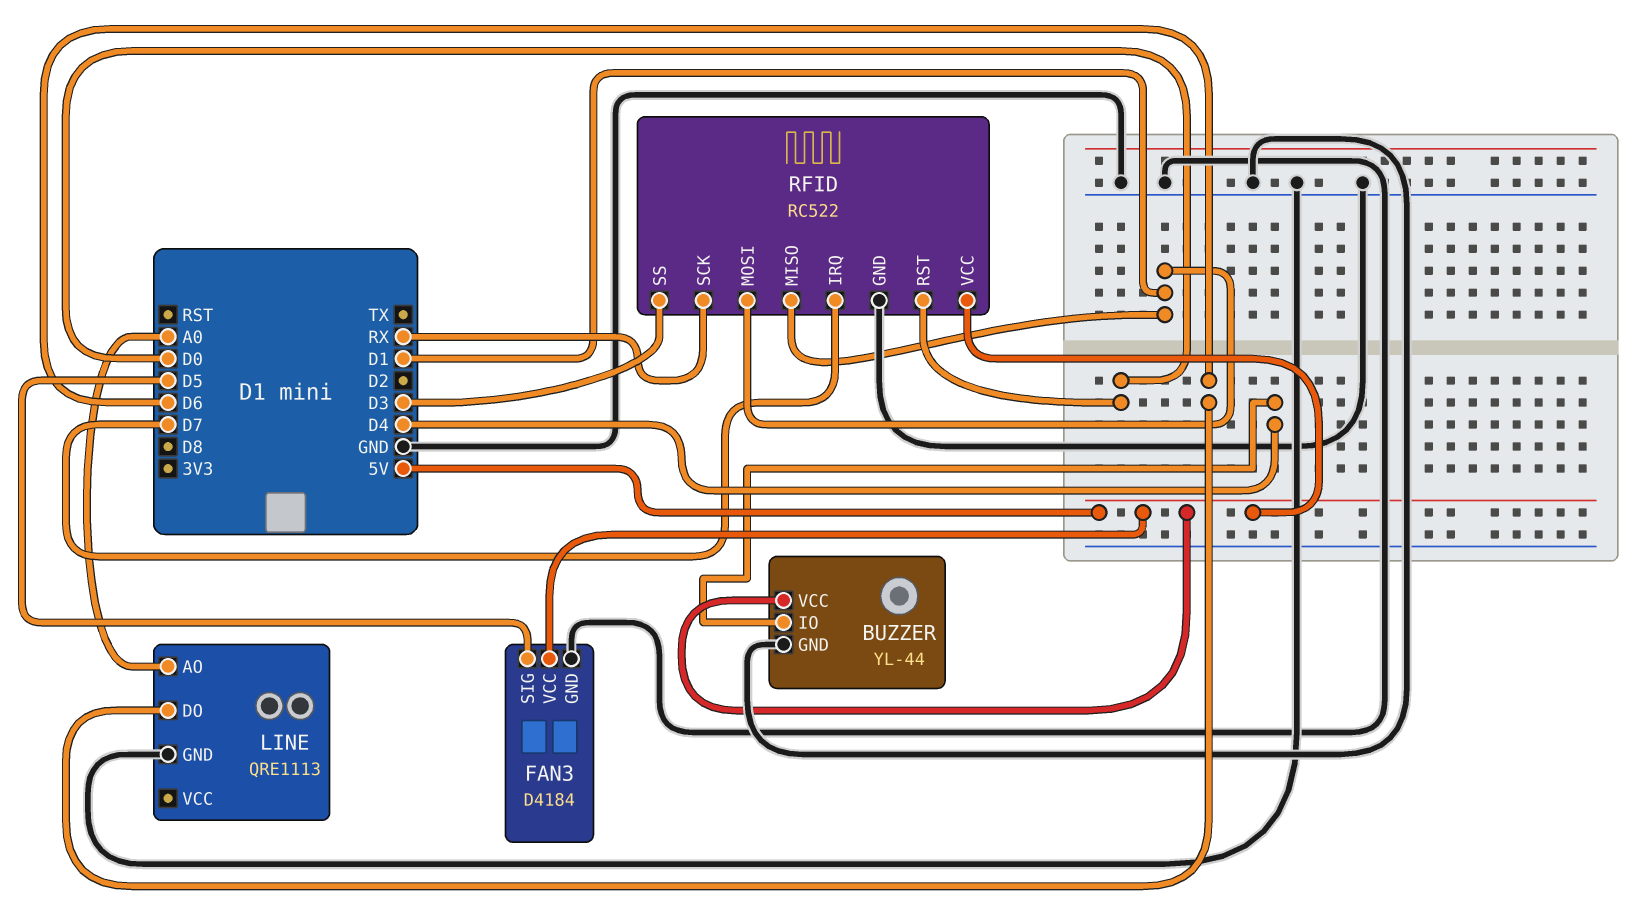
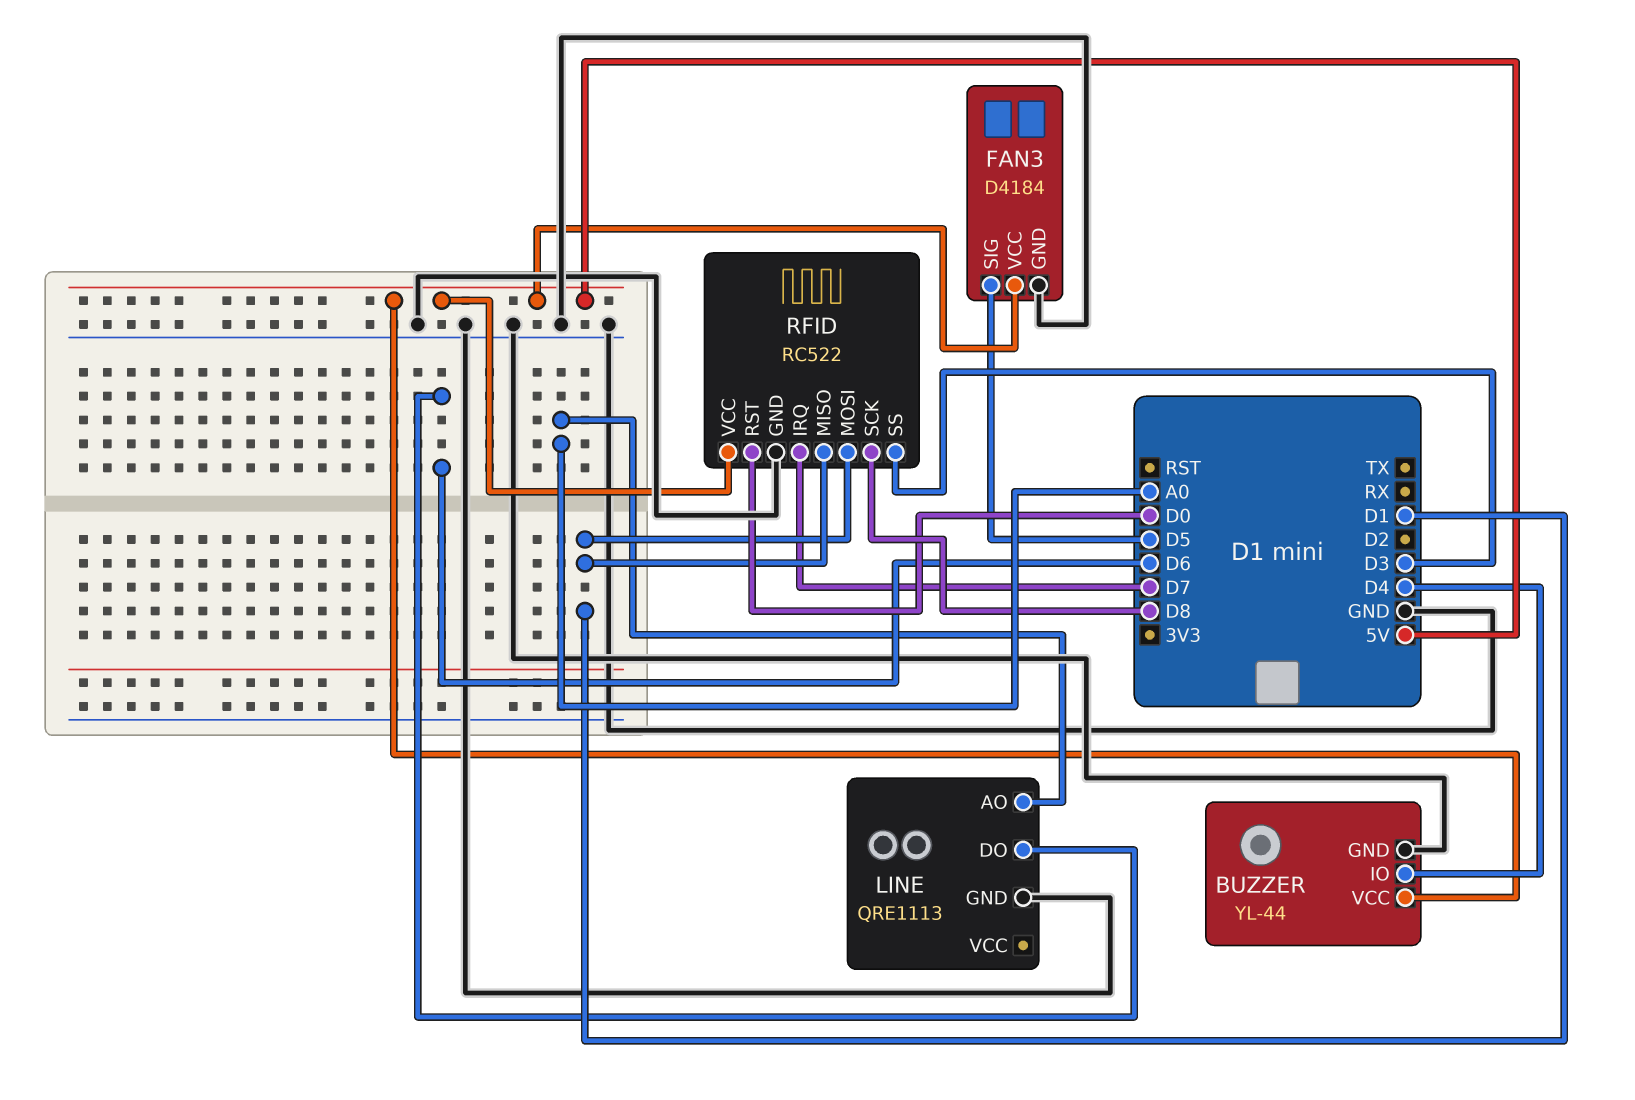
RFID pin SCK: RX -> D8

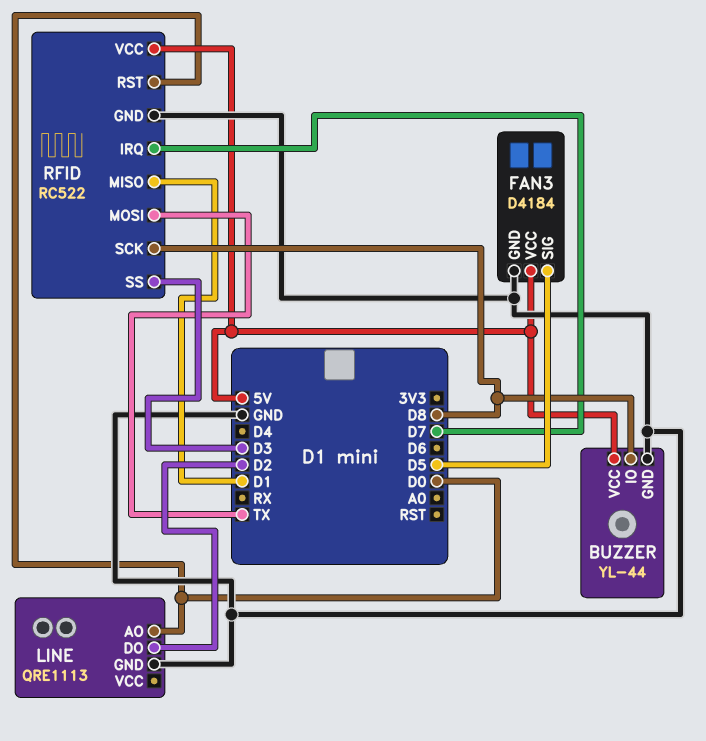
BUZZER pin IO: D4 -> D8
LINE pin AO: A0 -> D0
LINE pin DO: D6 -> D2
RFID pin MOSI: D1 -> TX

